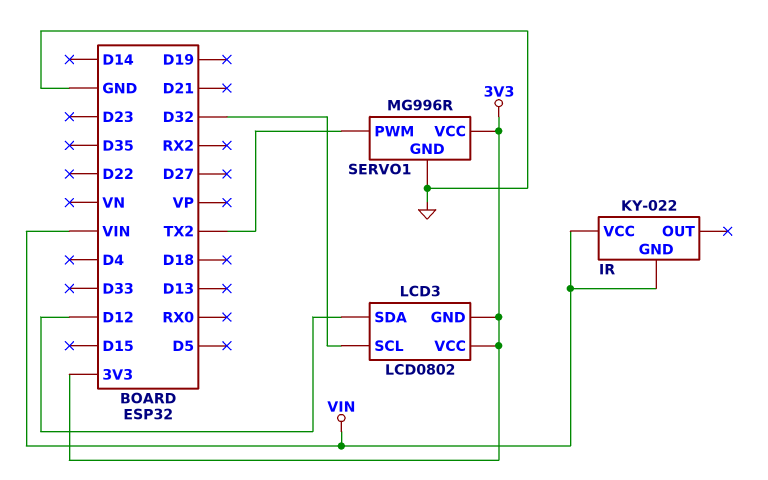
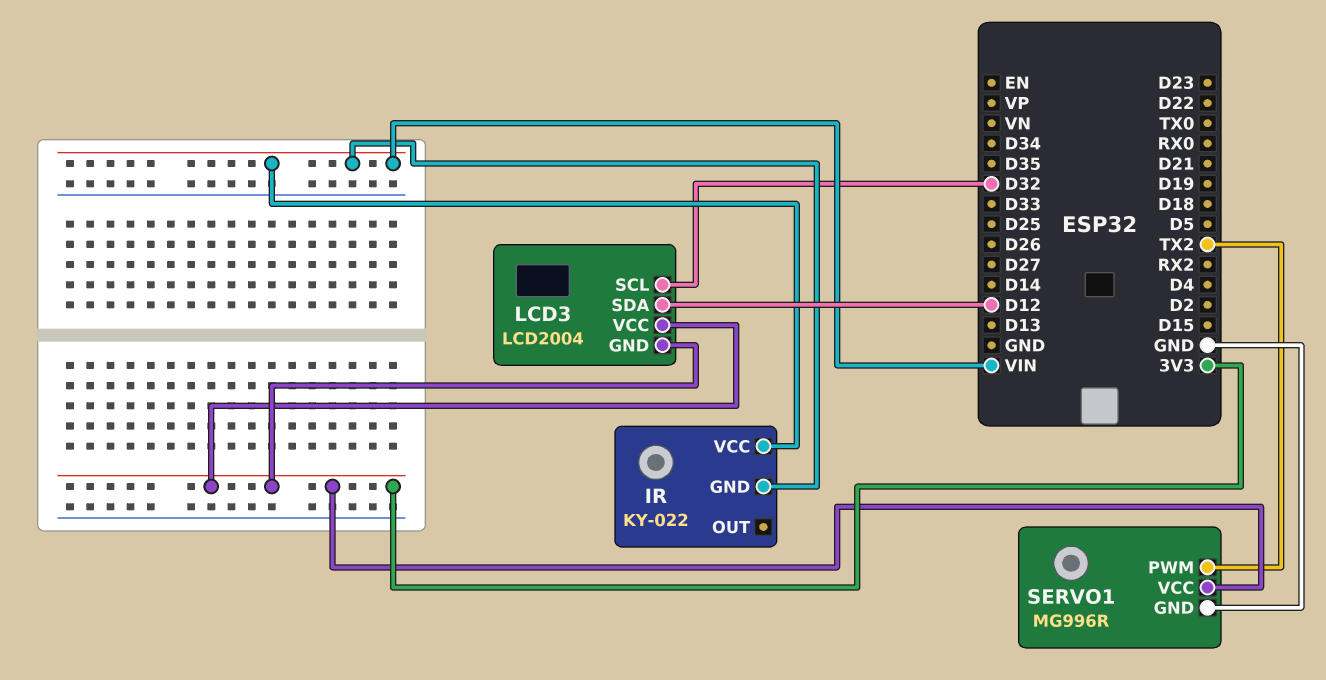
LCD3: LCD0802 -> LCD2004

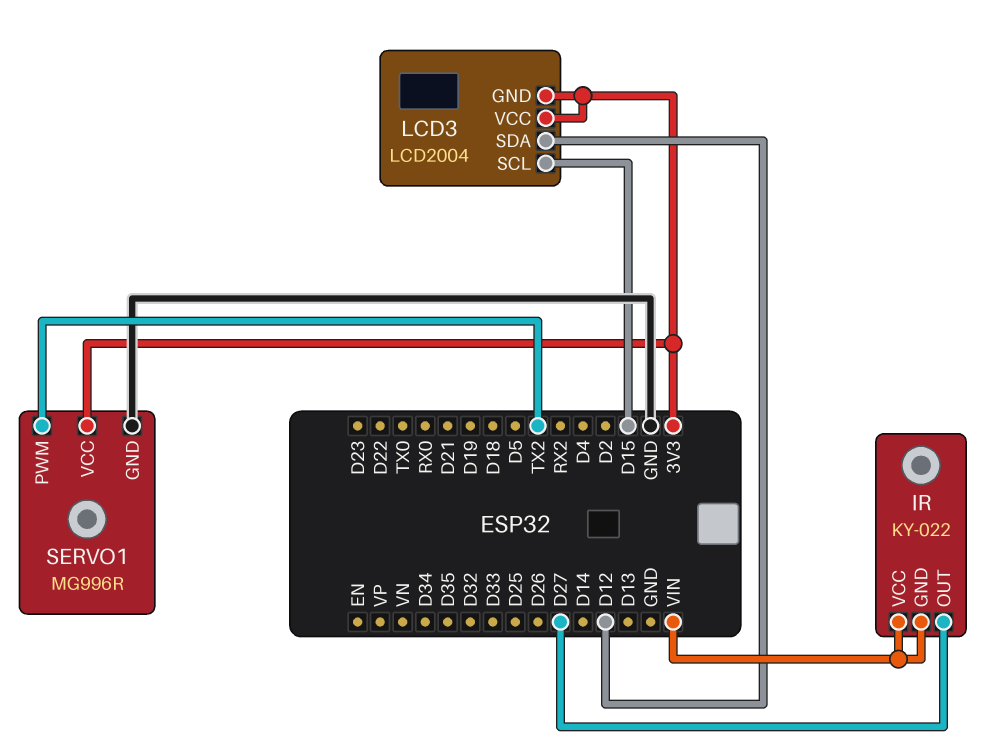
IR pin OUT: none -> D27
LCD3 pin SCL: D32 -> D15

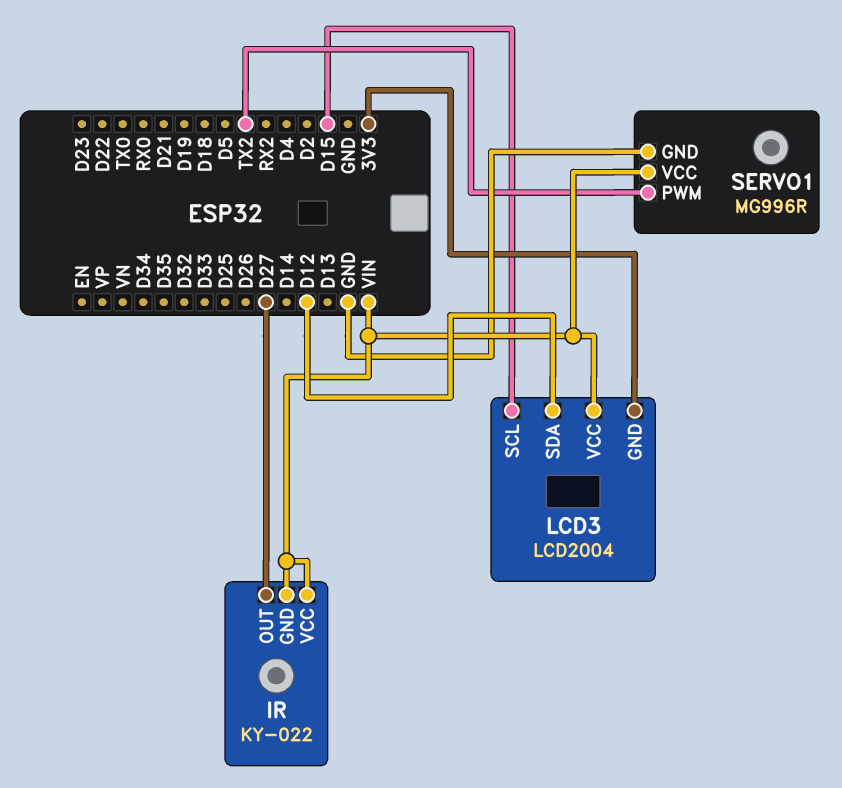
LCD3 pin VCC: 3V3 -> VIN
SERVO1 pin VCC: 3V3 -> VIN

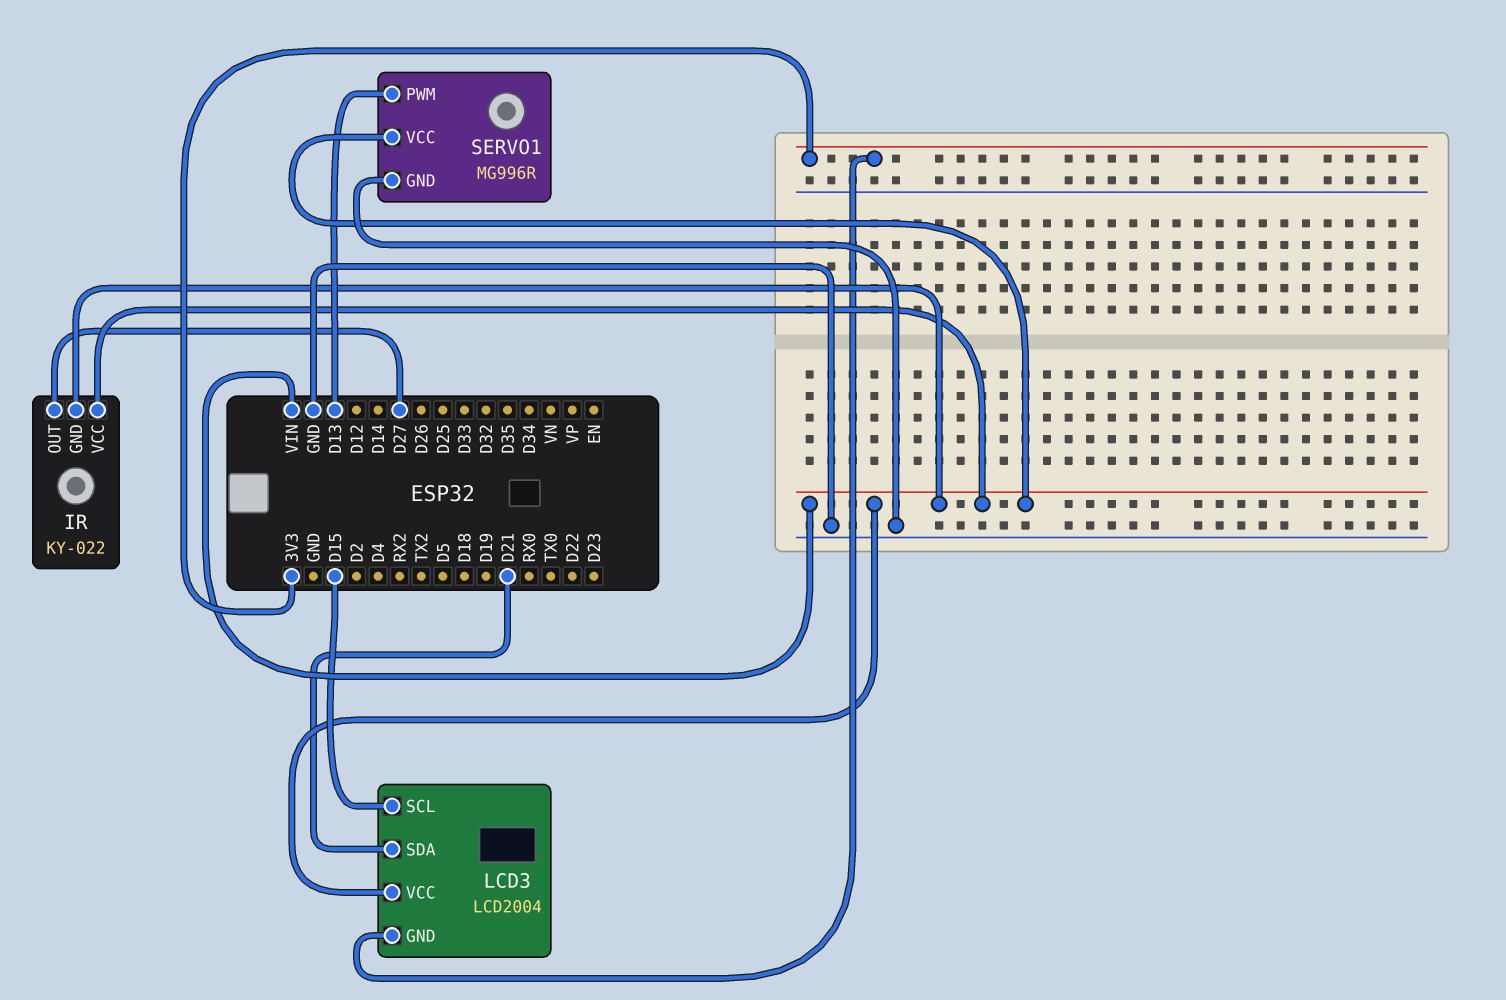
LCD3 pin SDA: D12 -> D21
SERVO1 pin PWM: TX2 -> D13

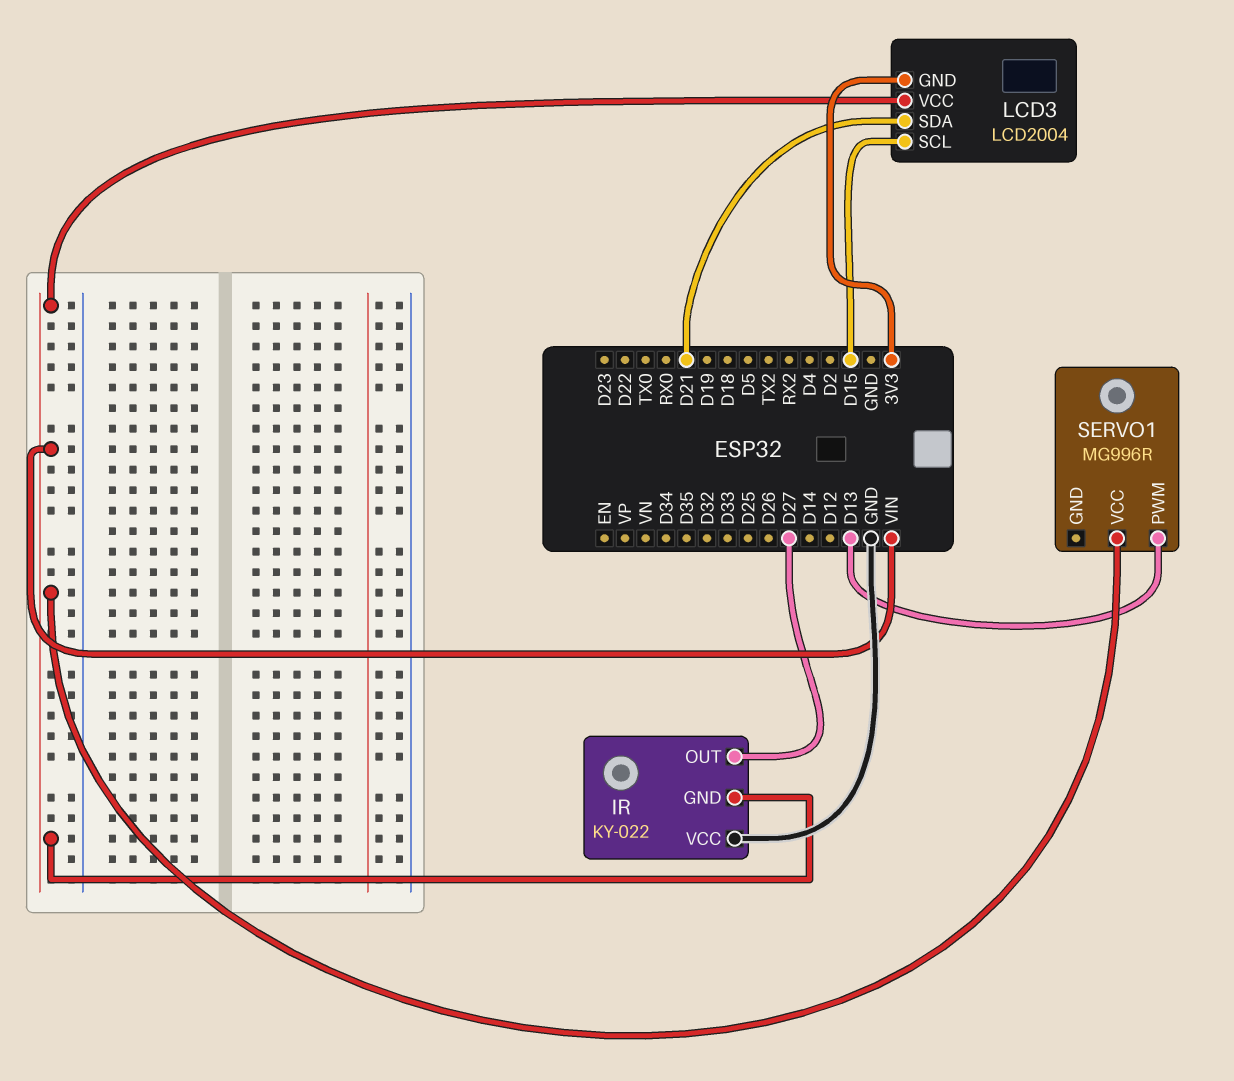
IR pin VCC: VIN -> GND
SERVO1 pin GND: GND -> none

